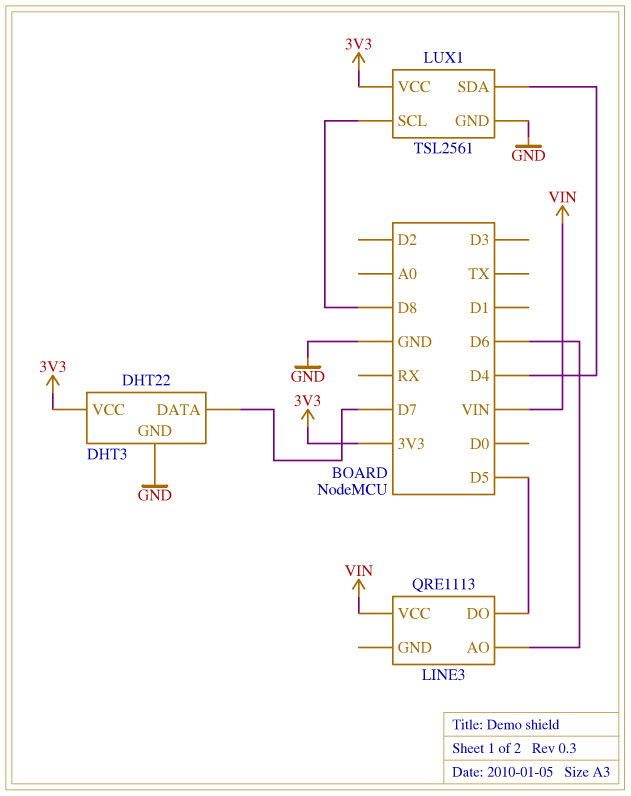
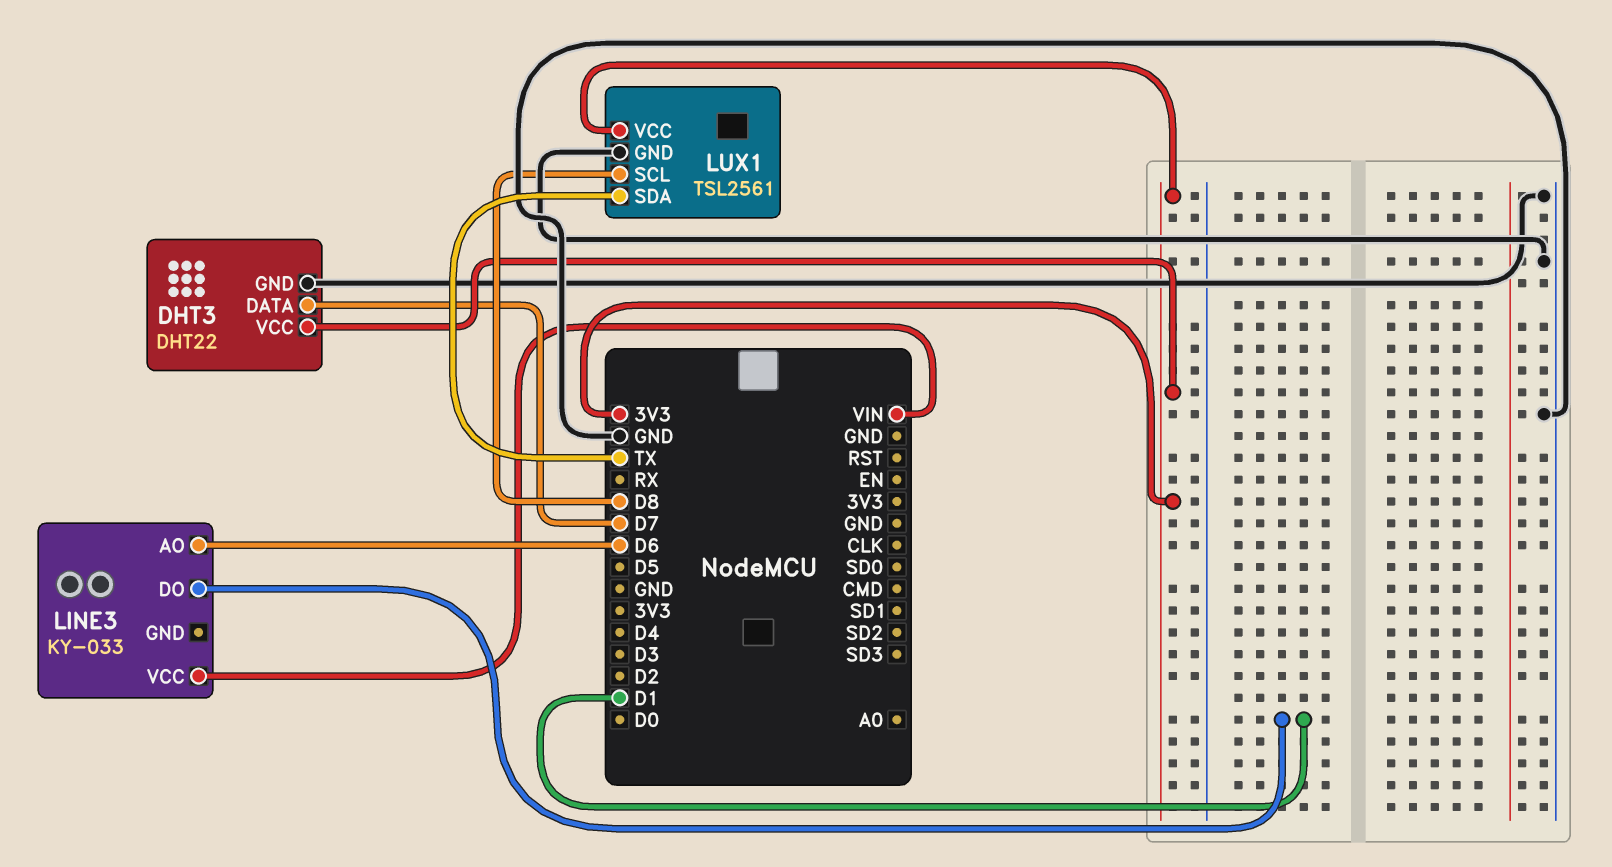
LINE3: QRE1113 -> KY-033
LINE3 pin DO: D5 -> D1
LUX1 pin SDA: D4 -> TX

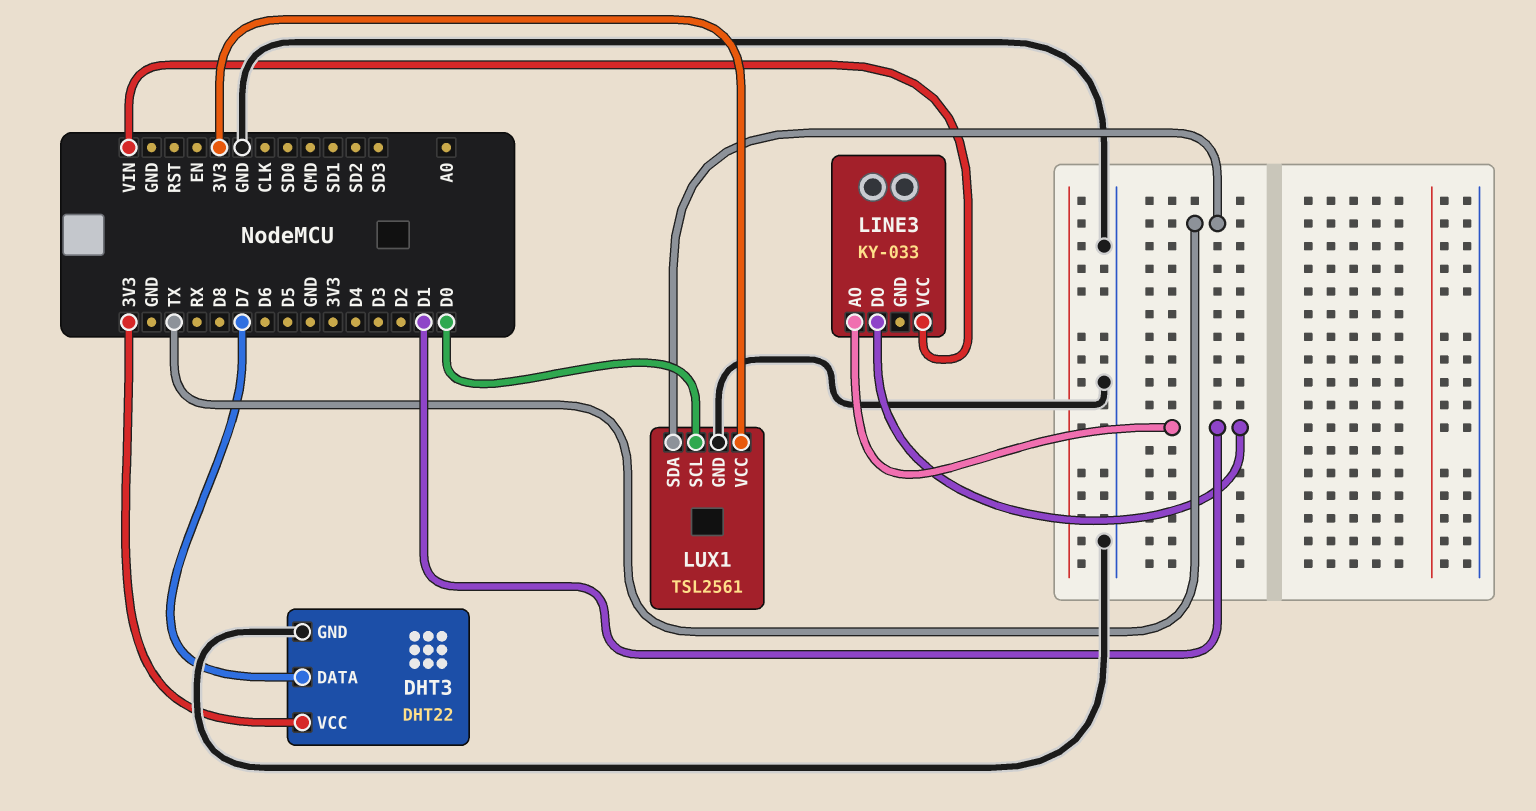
LINE3 pin AO: D6 -> D1
LUX1 pin SCL: D8 -> D0

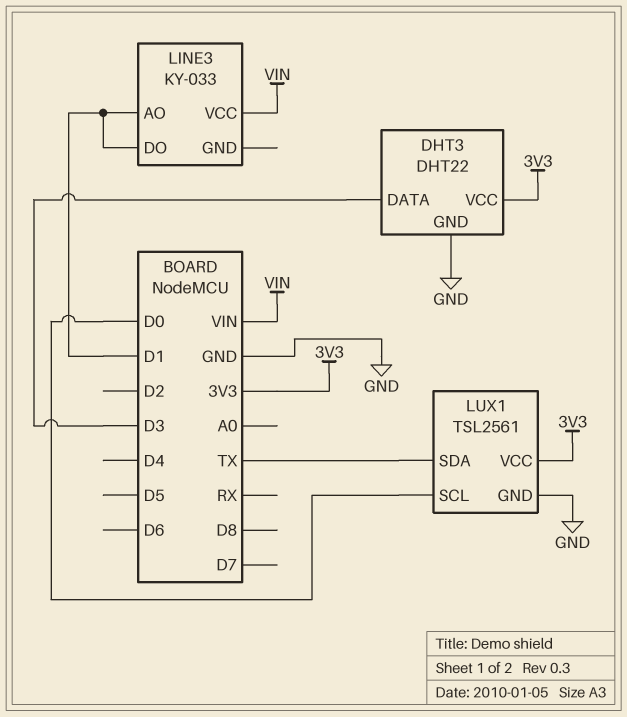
DHT3 pin DATA: D7 -> D3

